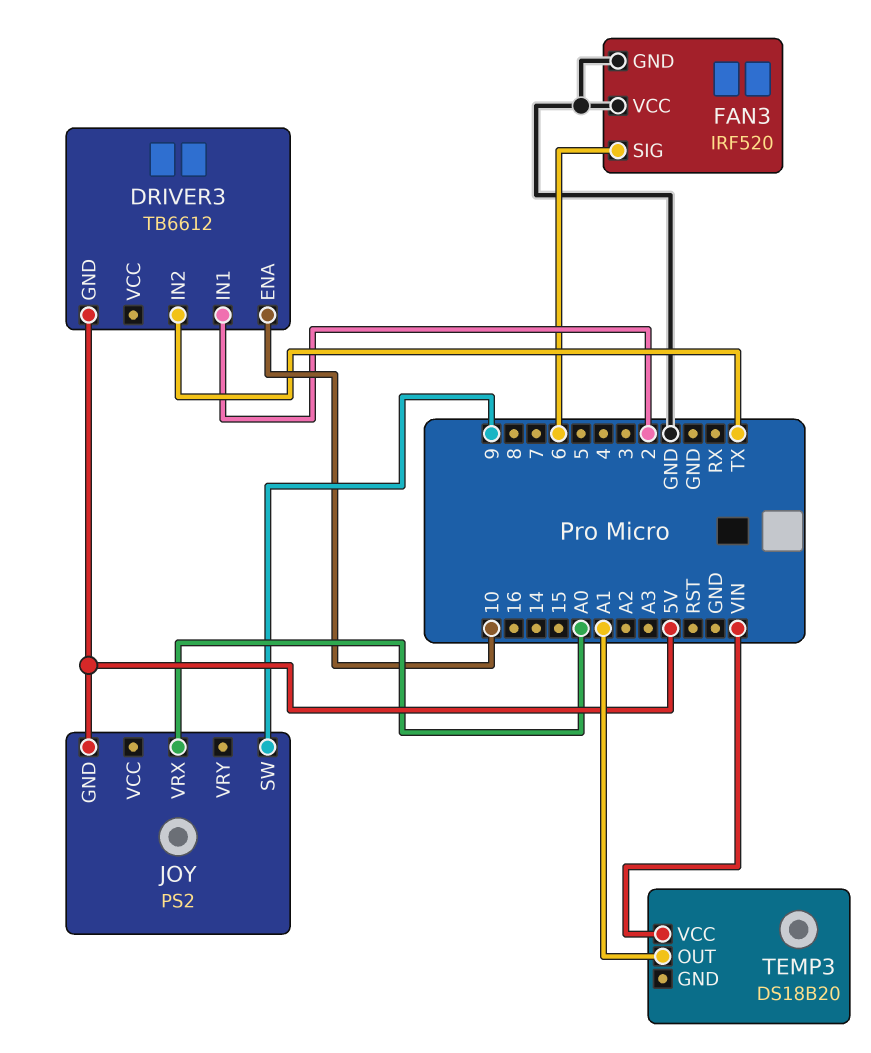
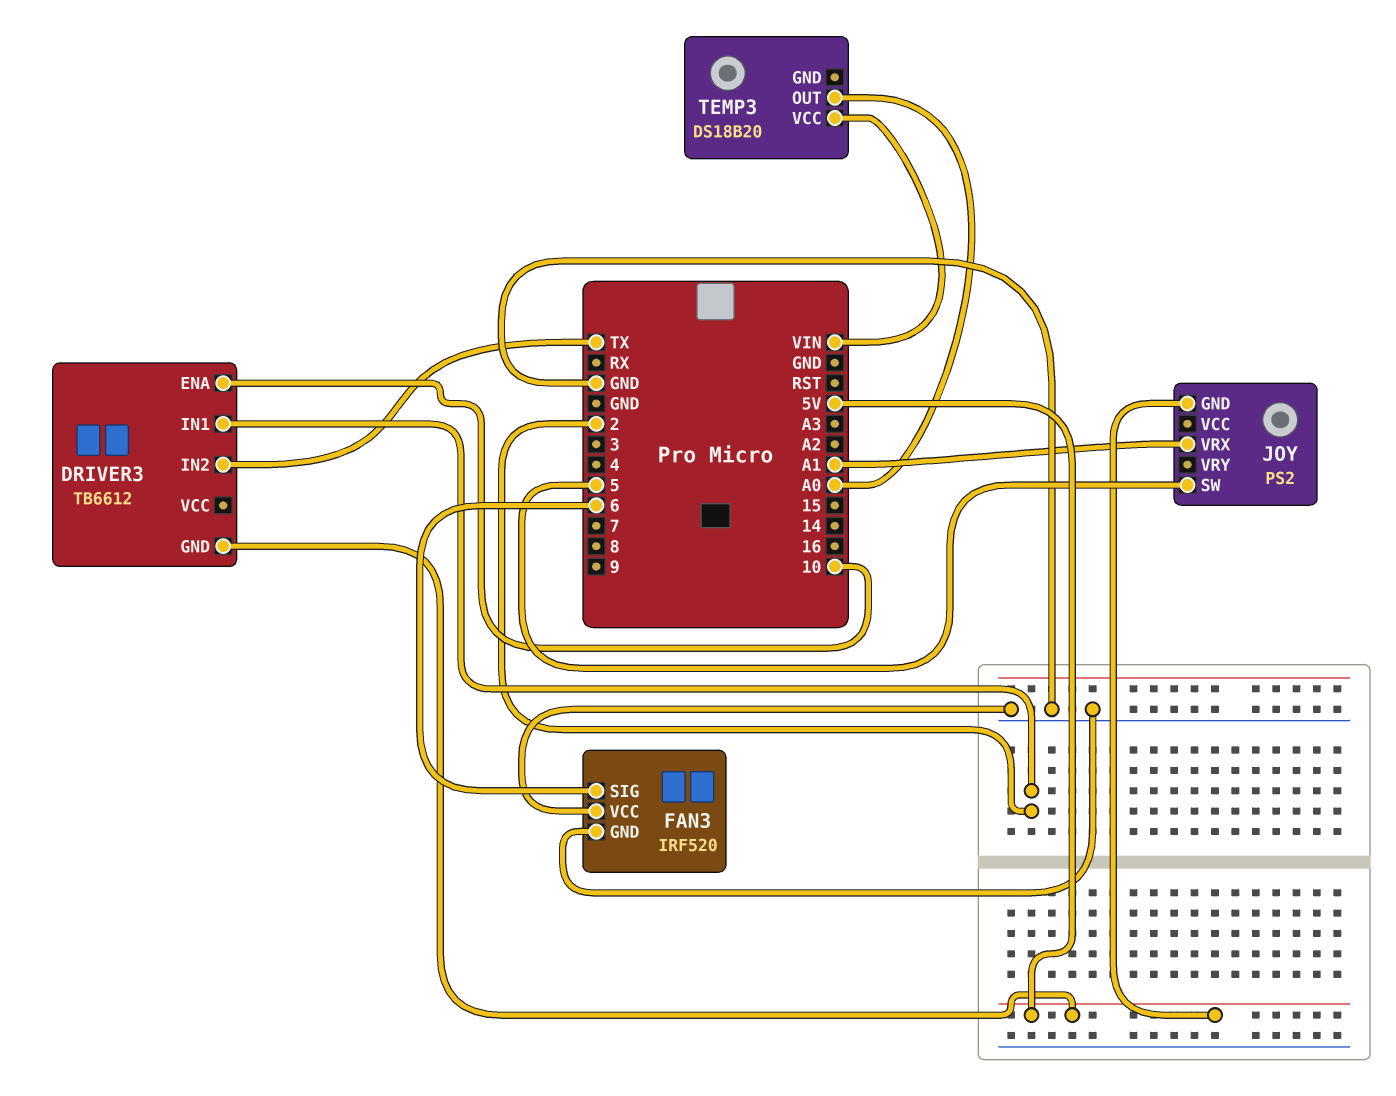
JOY pin SW: 9 -> 5
JOY pin VRX: A0 -> A1
TEMP3 pin OUT: A1 -> A0

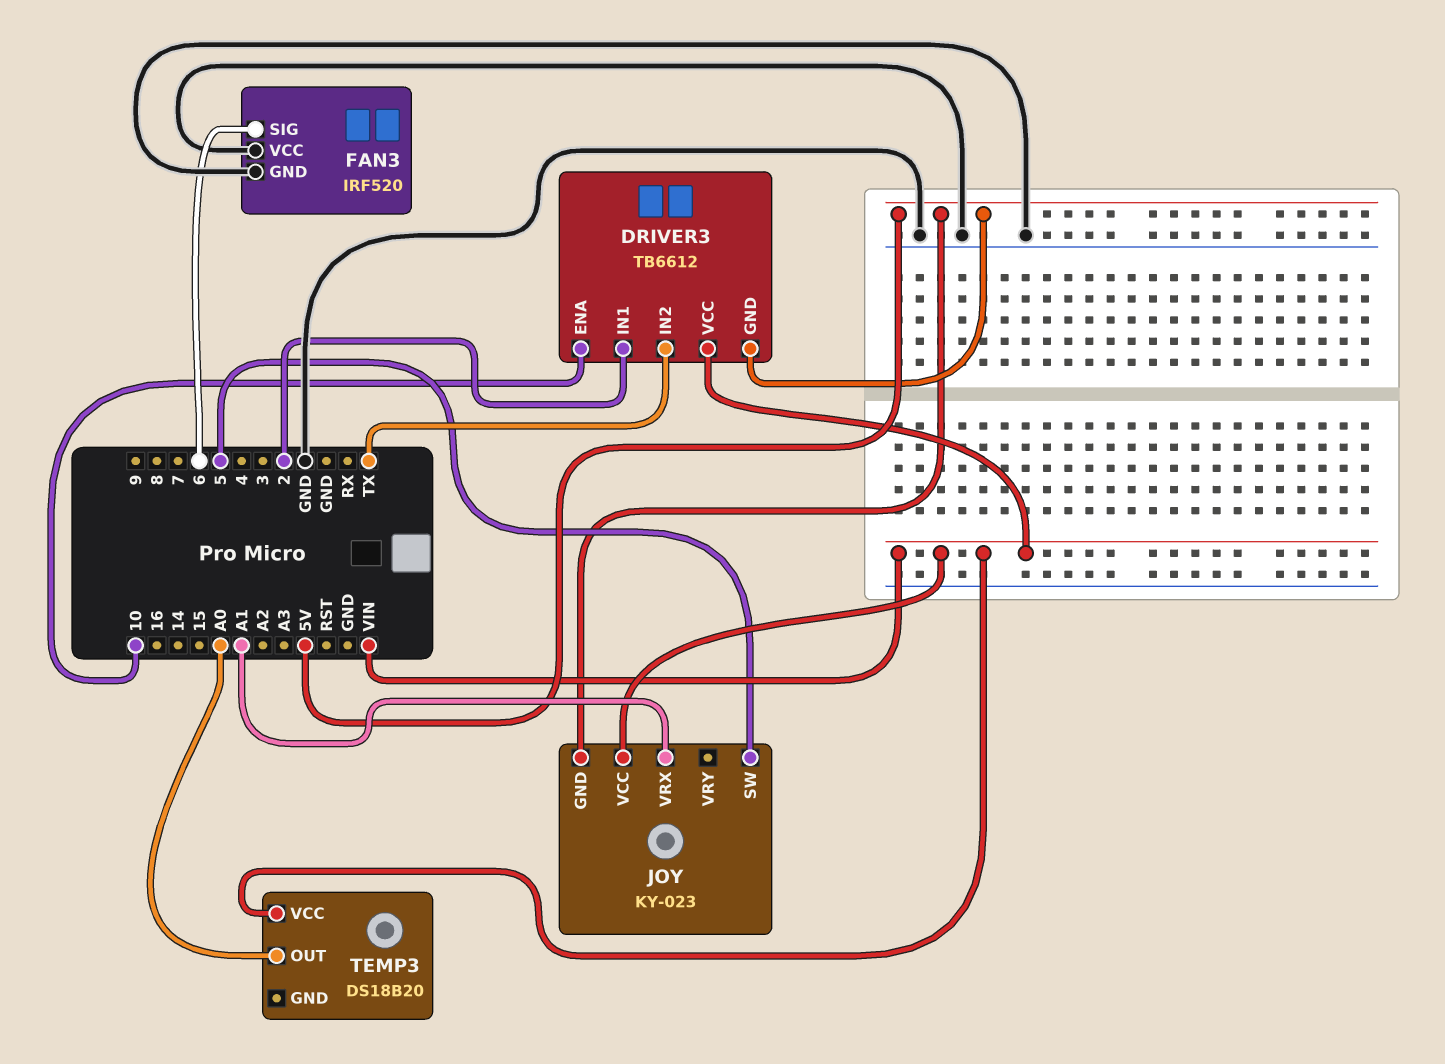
DRIVER3 pin VCC: none -> VIN
JOY: PS2 -> KY-023
JOY pin VCC: none -> VIN

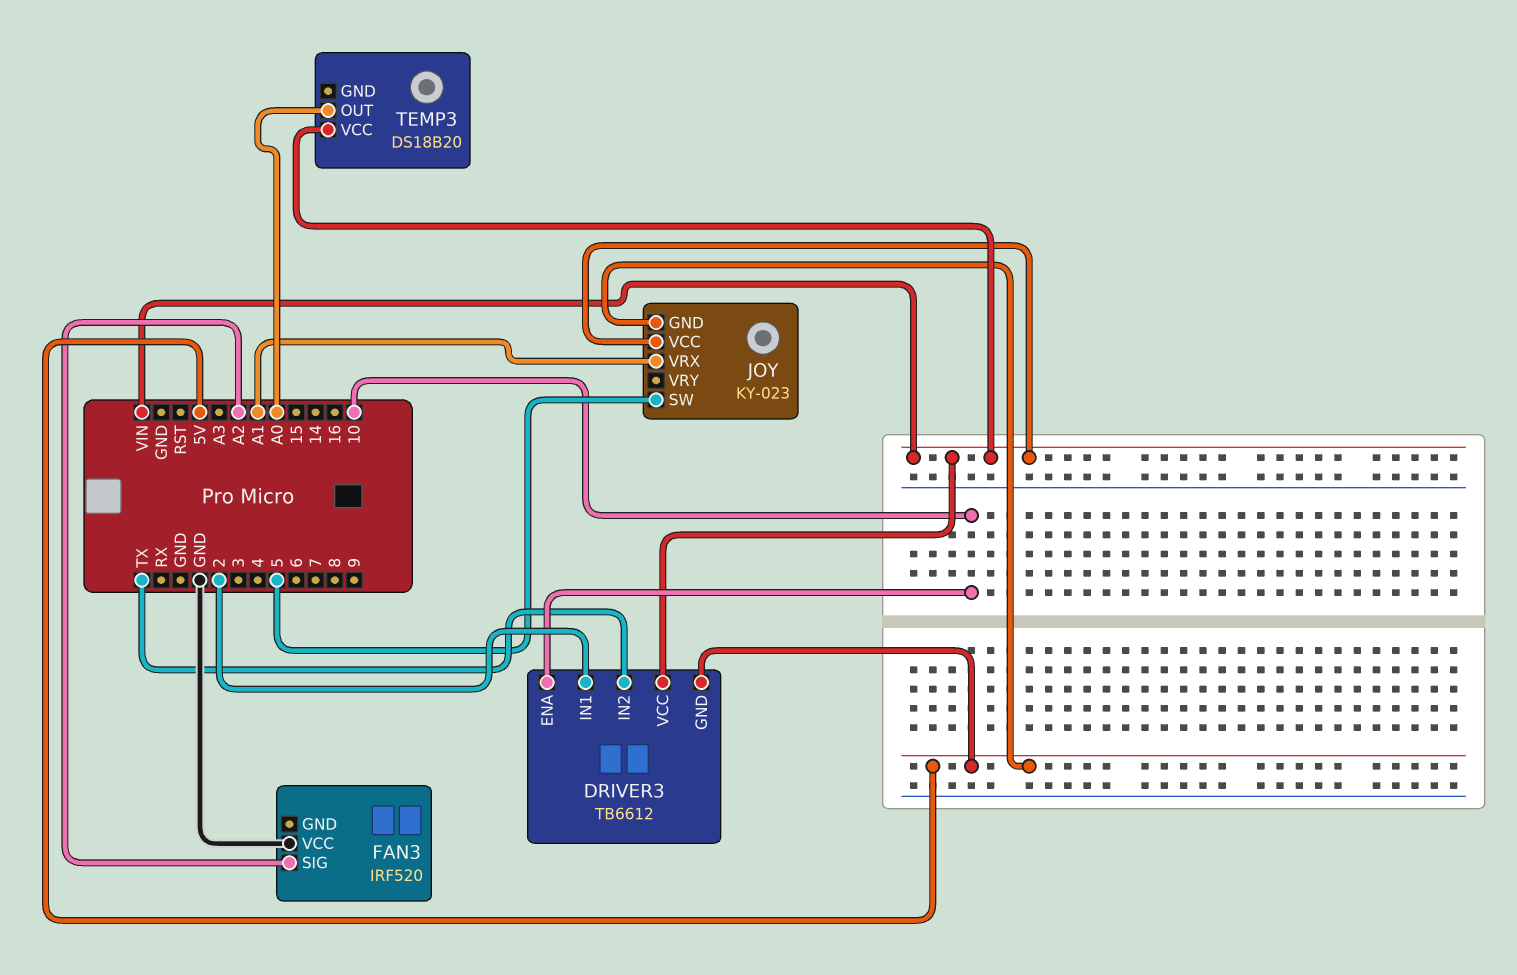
FAN3 pin GND: GND -> none
FAN3 pin SIG: 6 -> A2

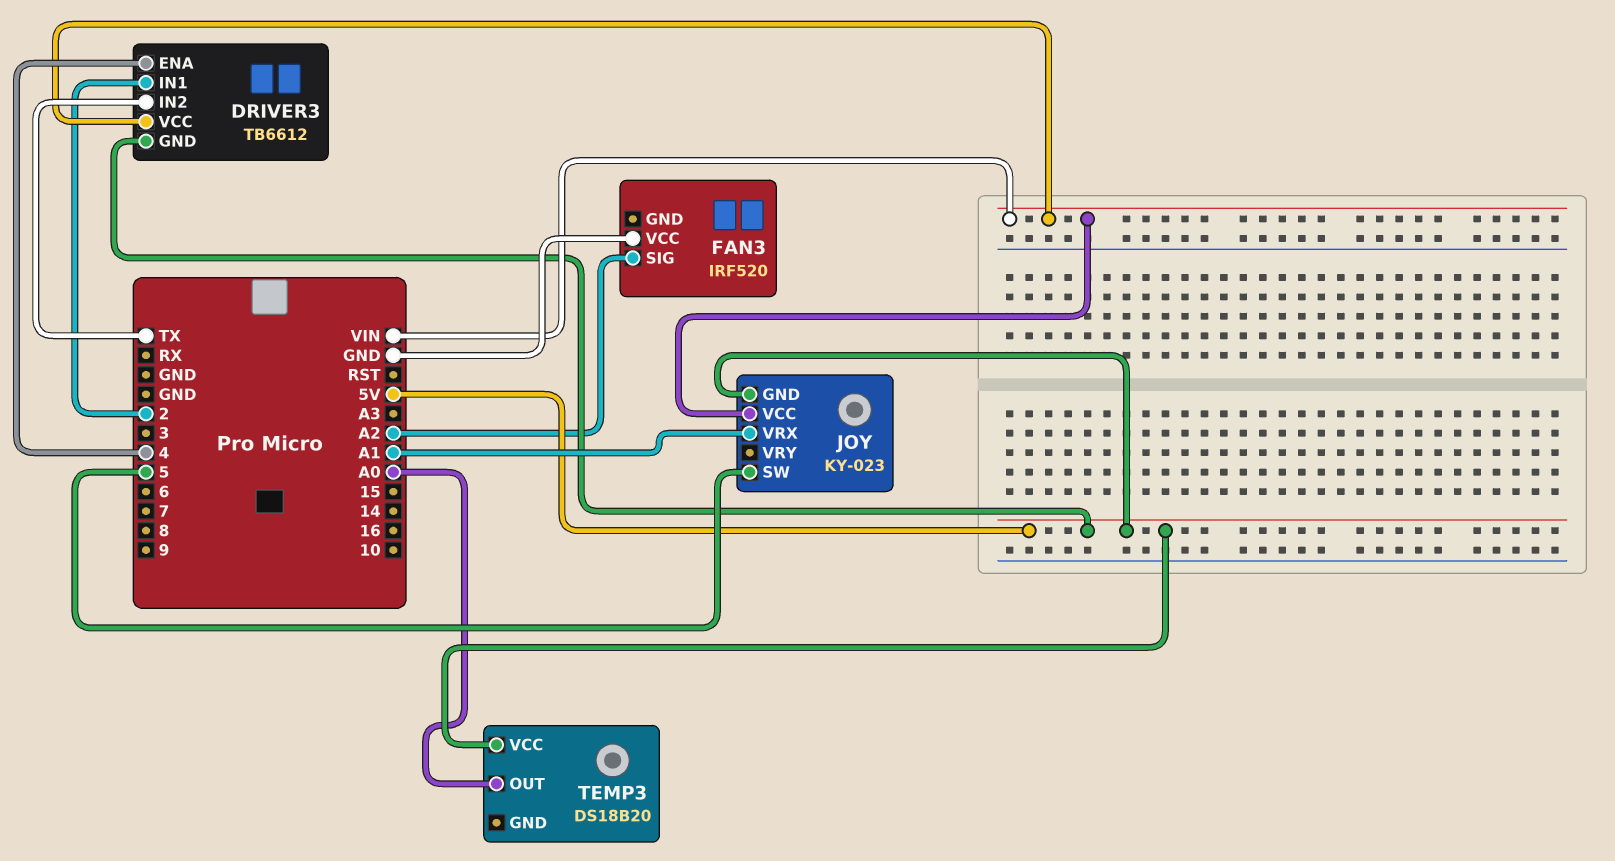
DRIVER3 pin ENA: 10 -> 4
TEMP3 pin VCC: VIN -> 5V

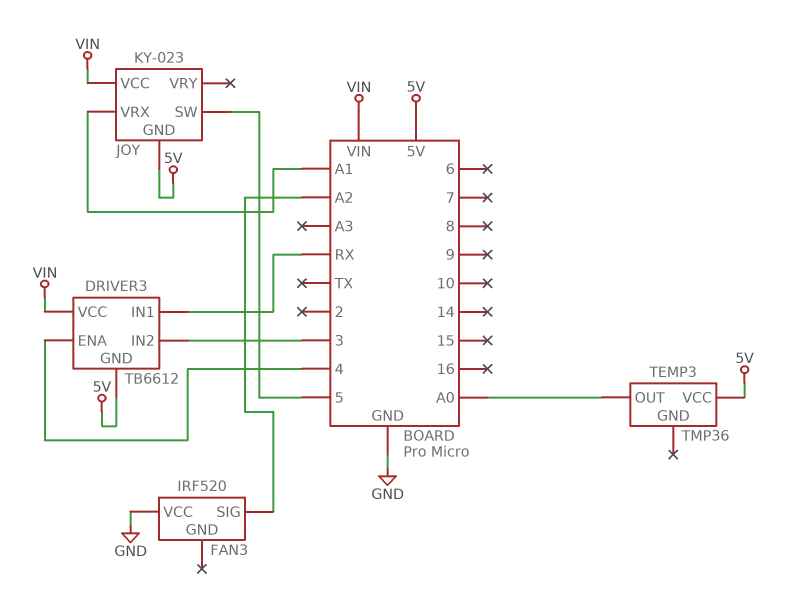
DRIVER3 pin IN1: 2 -> RX
DRIVER3 pin IN2: TX -> 3
TEMP3: DS18B20 -> TMP36

